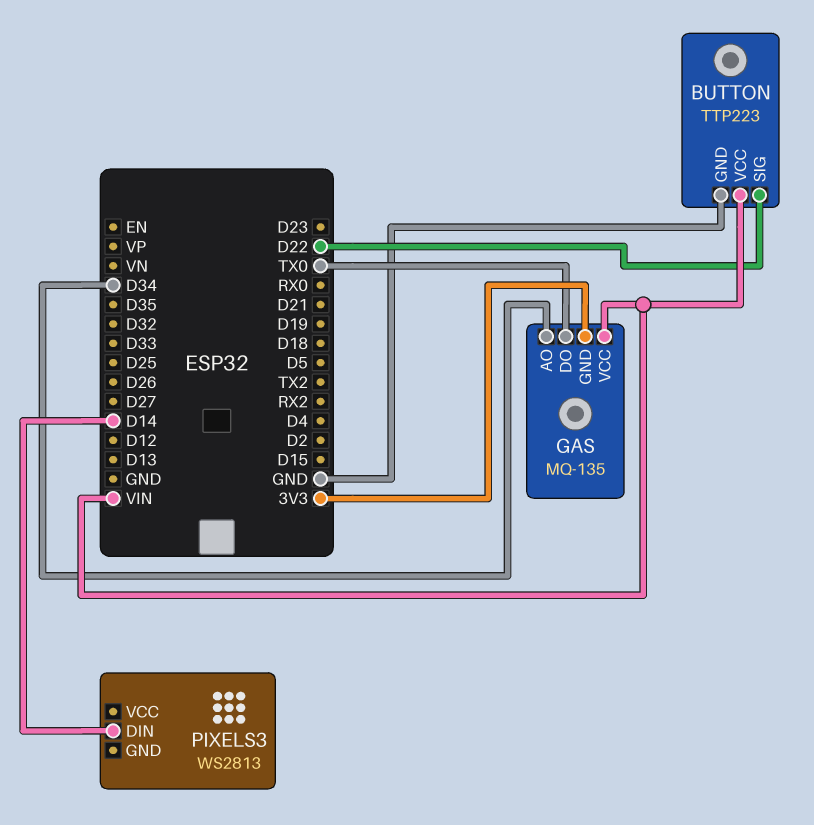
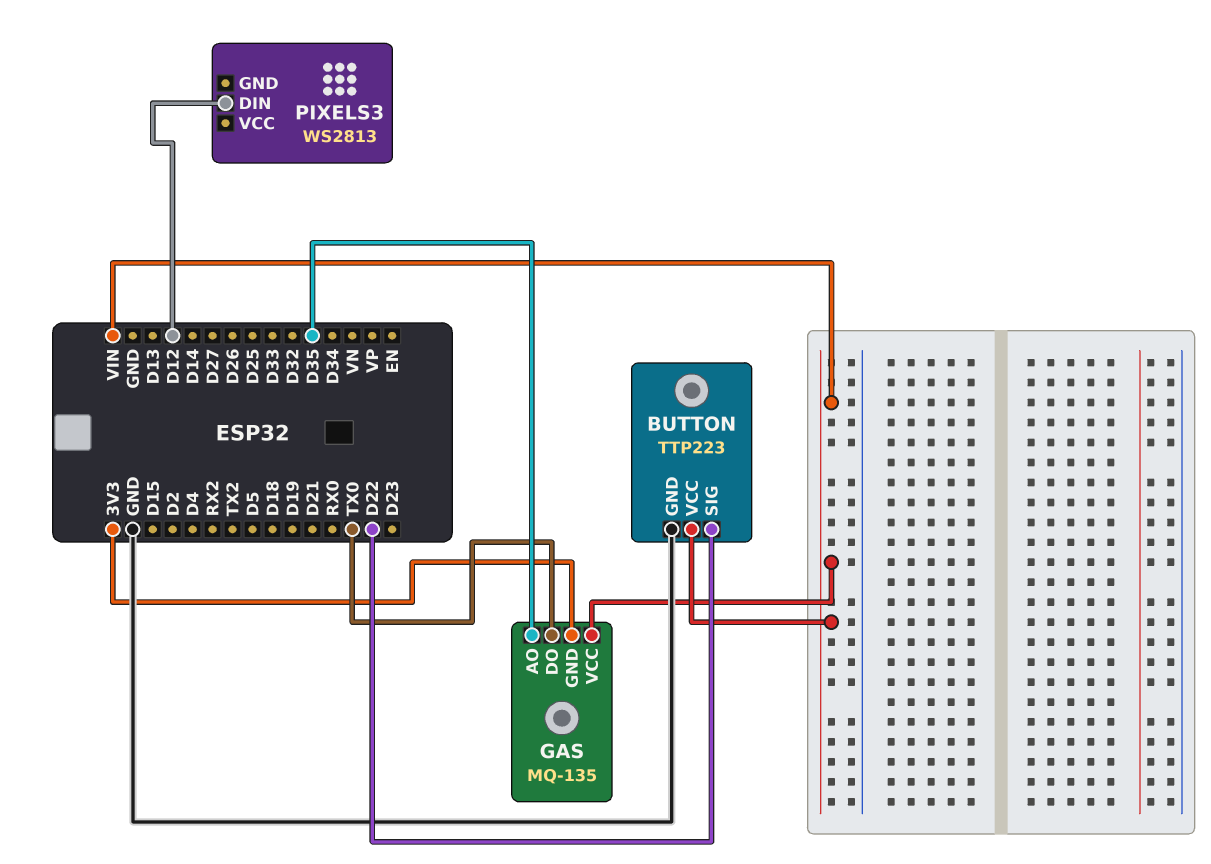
GAS pin AO: D34 -> D35
PIXELS3 pin DIN: D14 -> D12

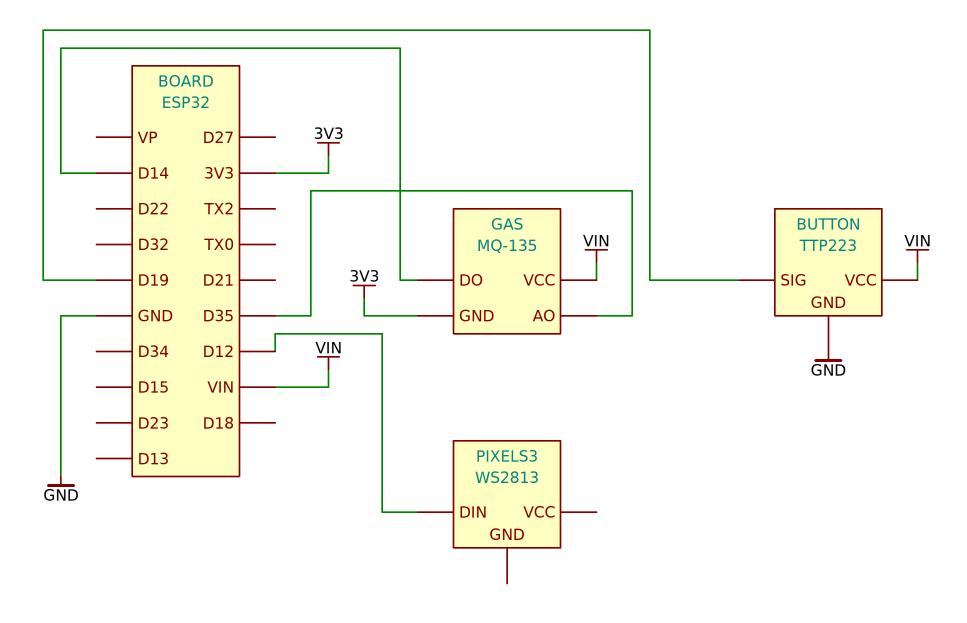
BUTTON pin SIG: D22 -> D19
GAS pin DO: TX0 -> D14

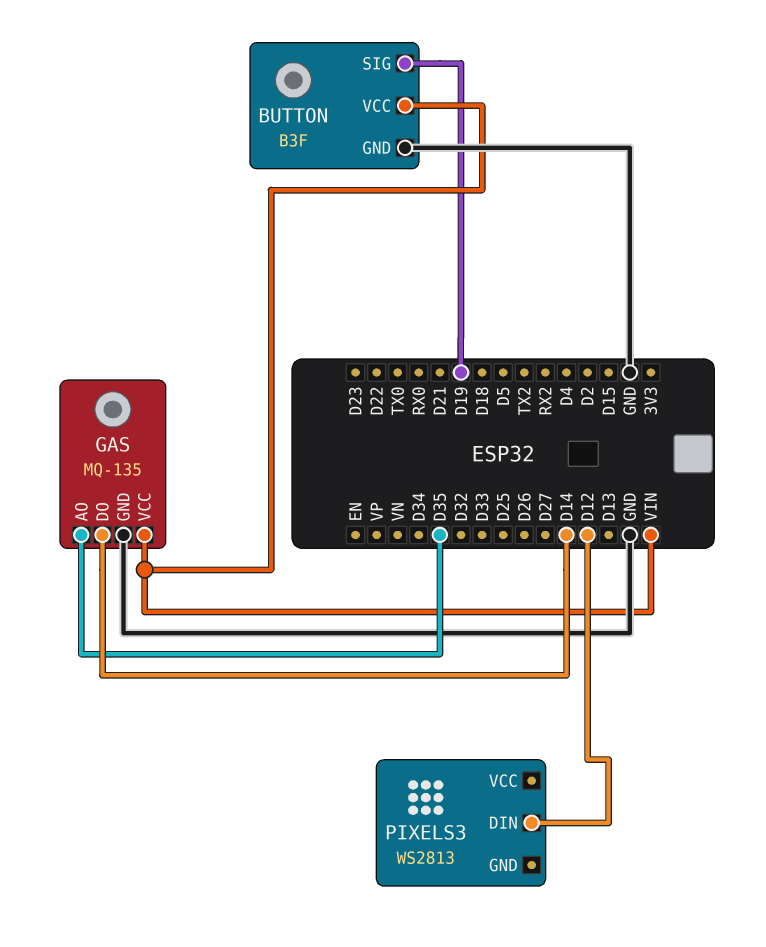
BUTTON: TTP223 -> B3F
GAS pin GND: 3V3 -> GND

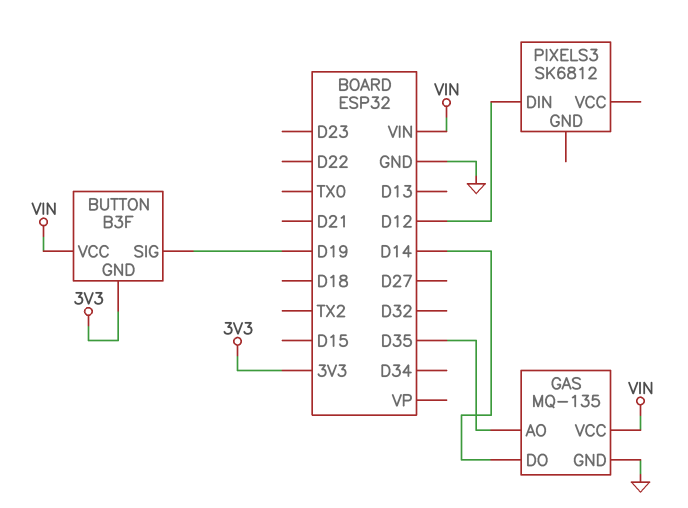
BUTTON pin GND: GND -> 3V3
PIXELS3: WS2813 -> SK6812

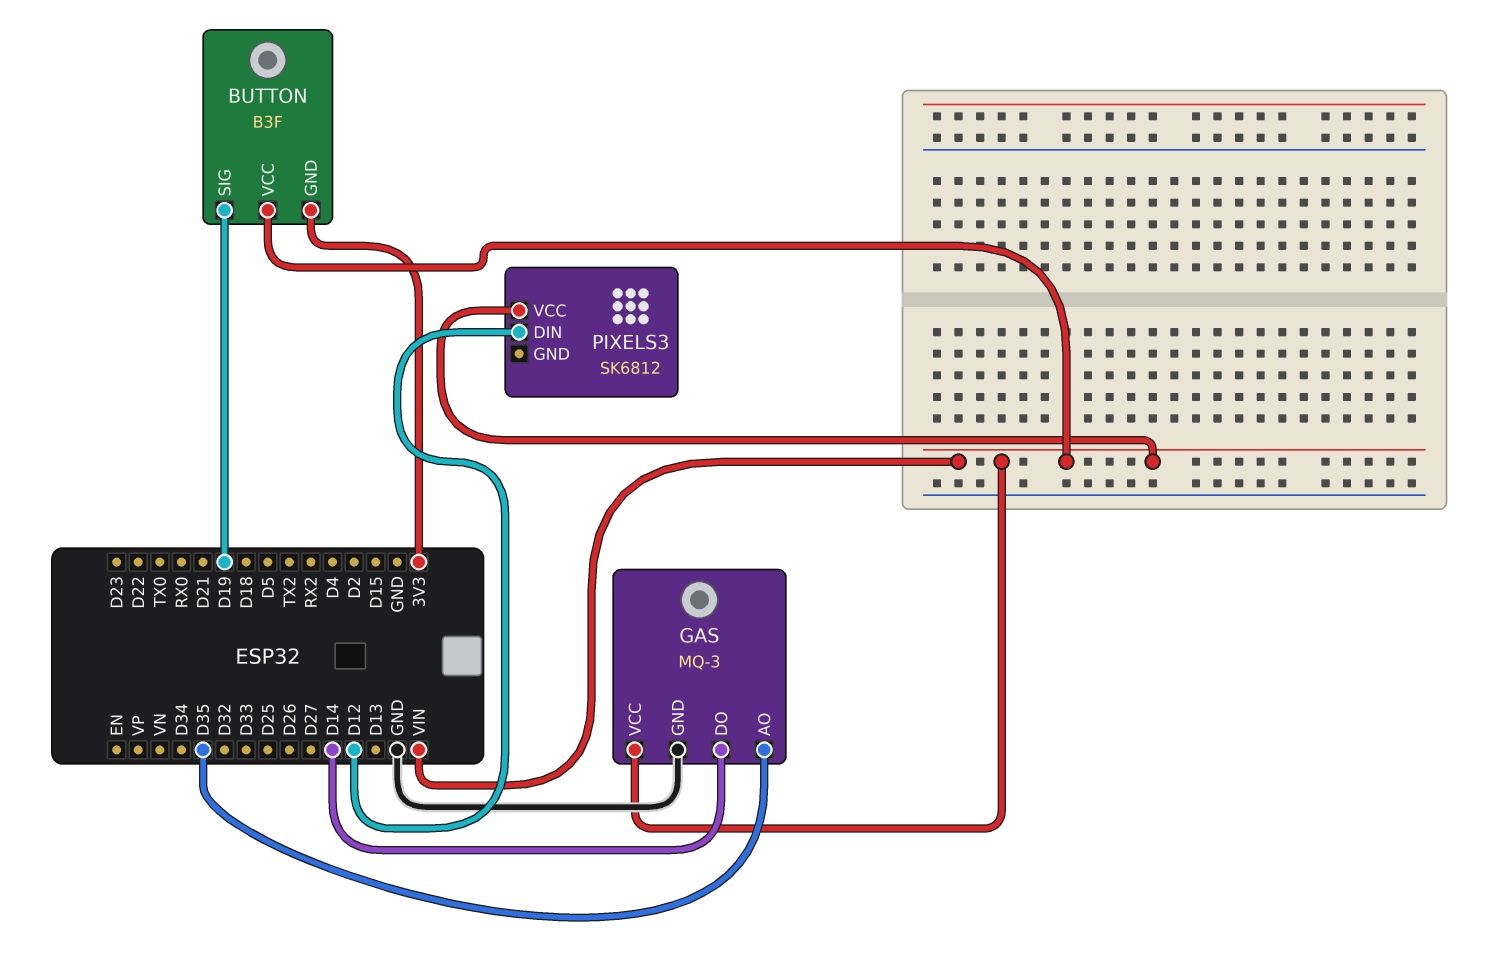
GAS: MQ-135 -> MQ-3
PIXELS3 pin VCC: none -> VIN

